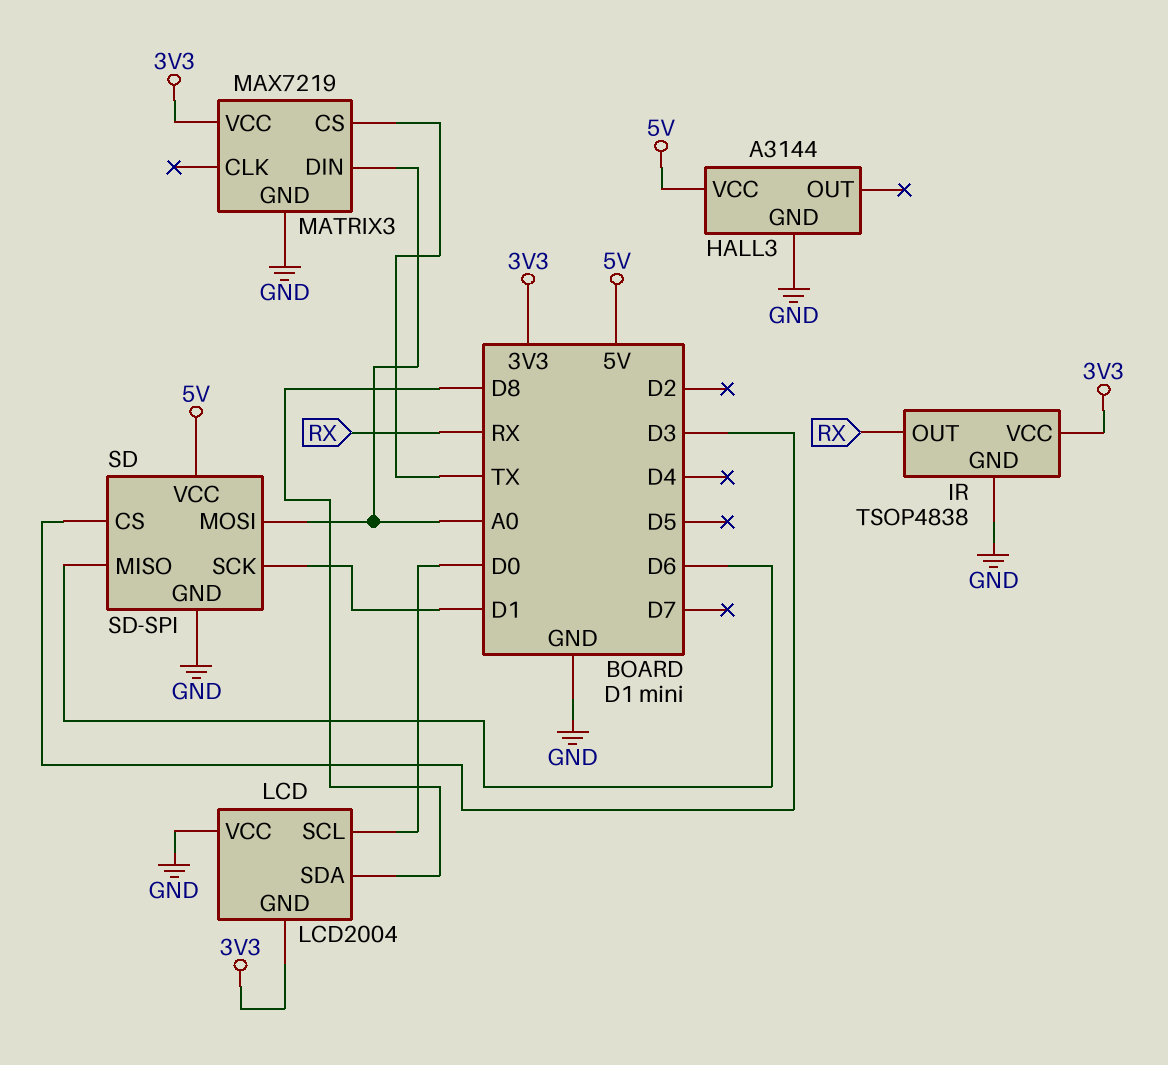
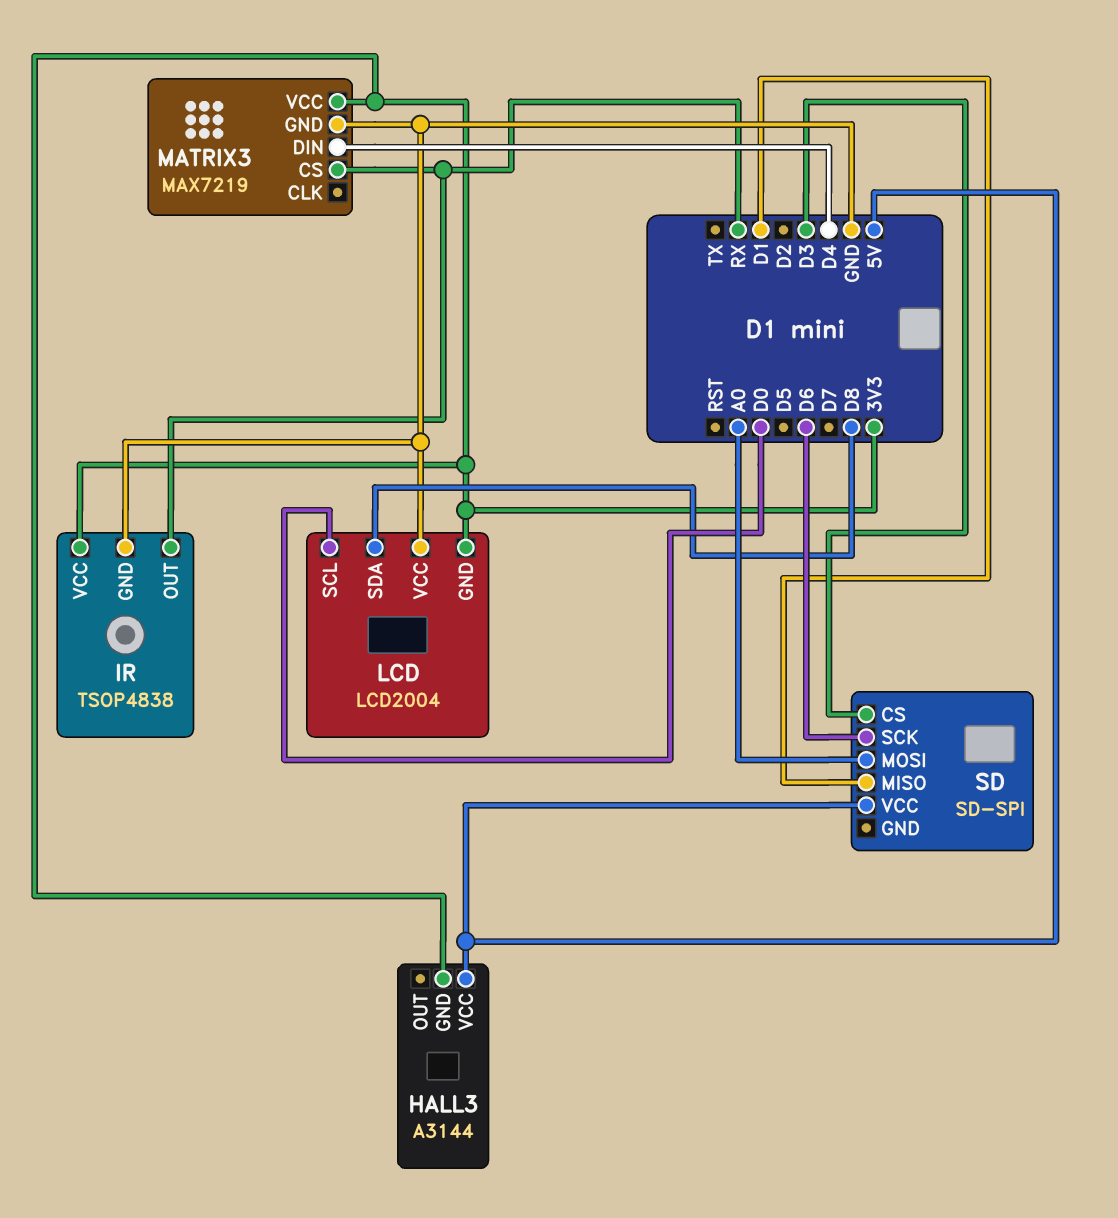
HALL3 pin GND: GND -> 3V3
MATRIX3 pin CS: TX -> RX
MATRIX3 pin DIN: A0 -> D4
SD pin GND: GND -> none
SD pin MISO: D6 -> D1
SD pin SCK: D1 -> D6

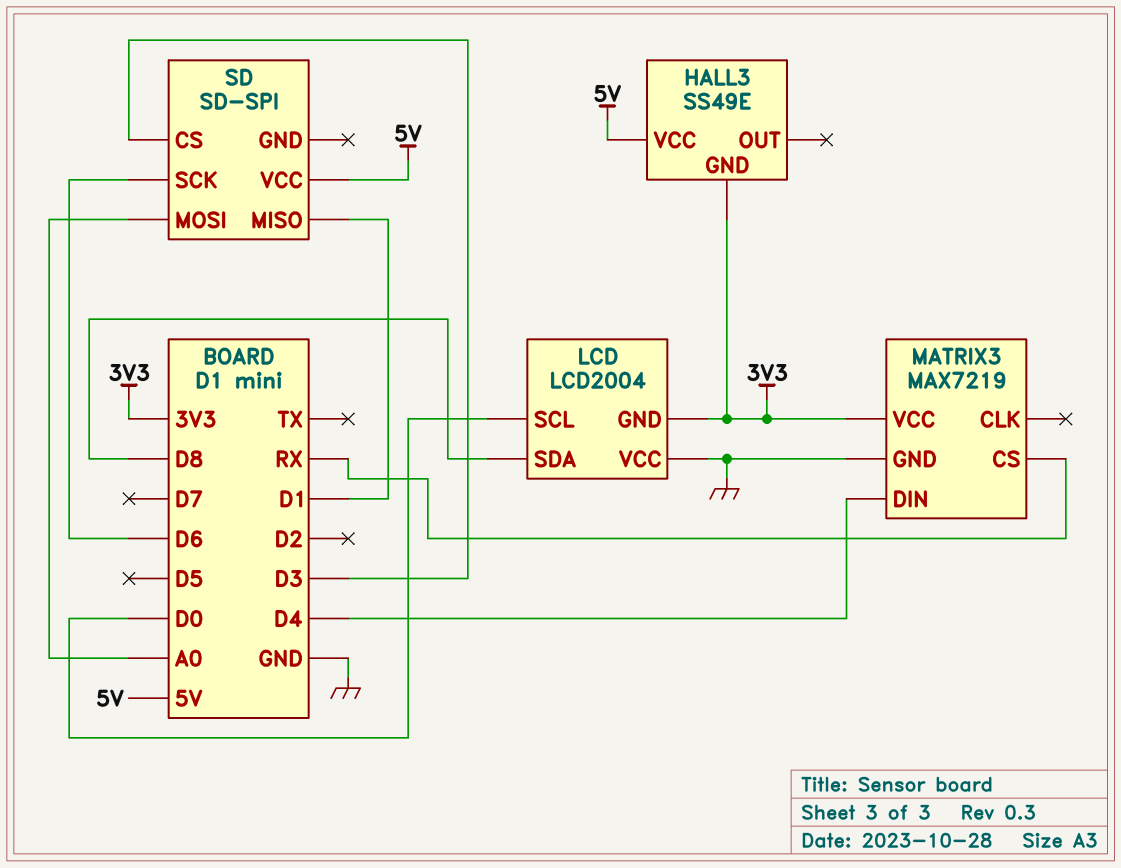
HALL3: A3144 -> SS49E
IR: TSOP4838 -> none
IR pin GND: GND -> none
IR pin OUT: RX -> none
IR pin VCC: 3V3 -> none

